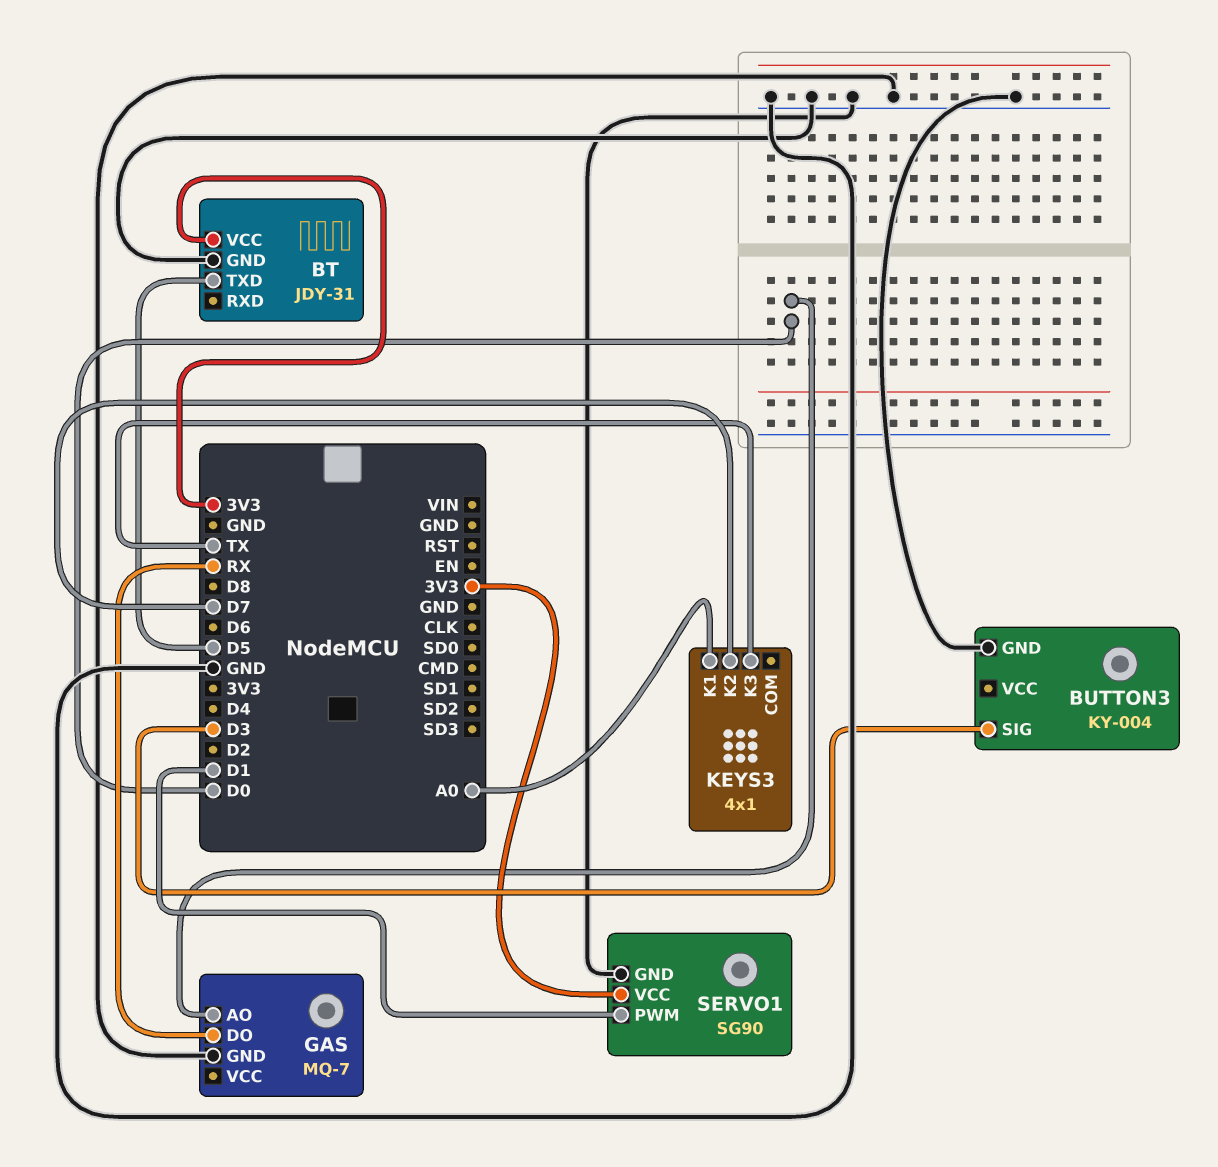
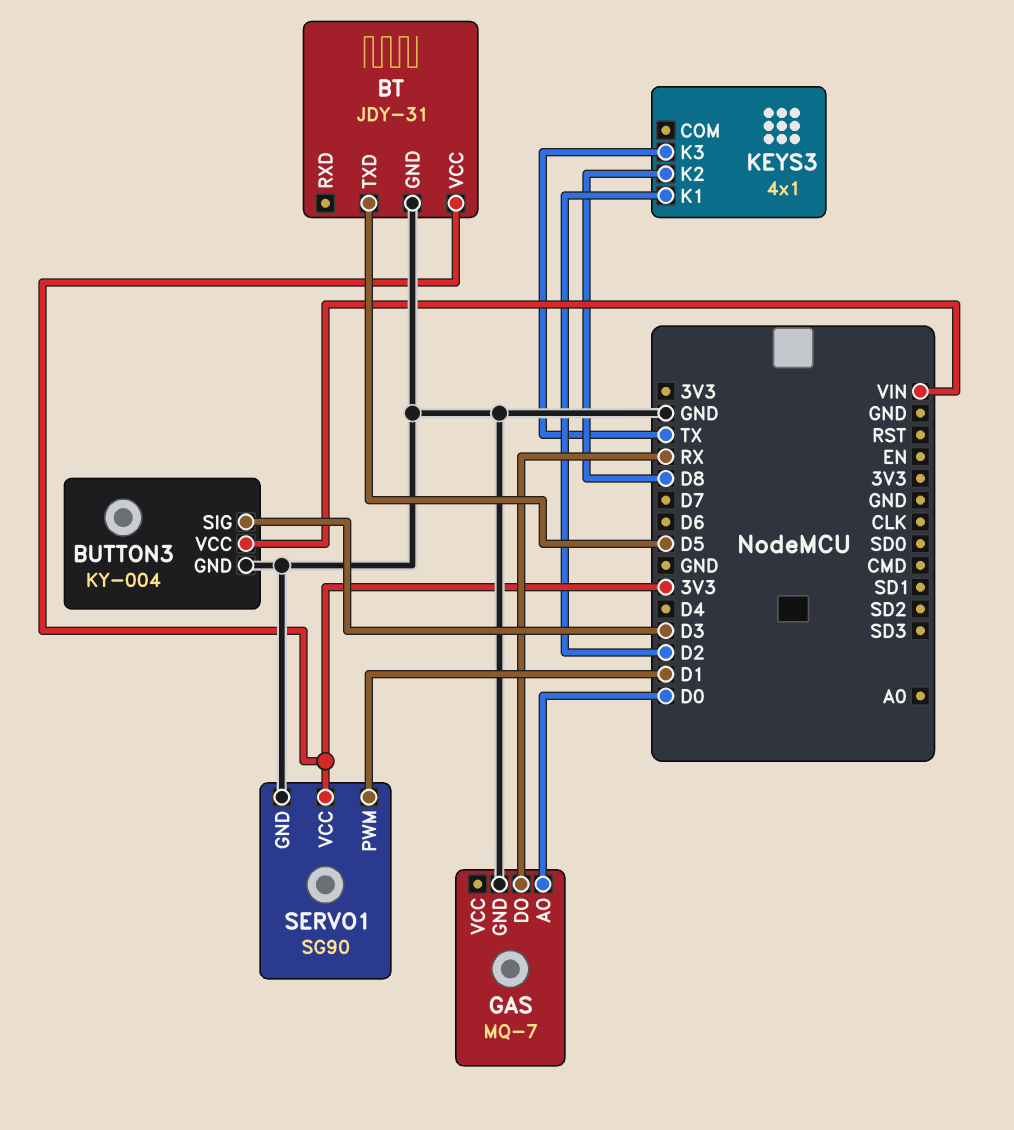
BUTTON3 pin VCC: none -> VIN
KEYS3 pin K1: A0 -> D2
KEYS3 pin K2: D7 -> D8

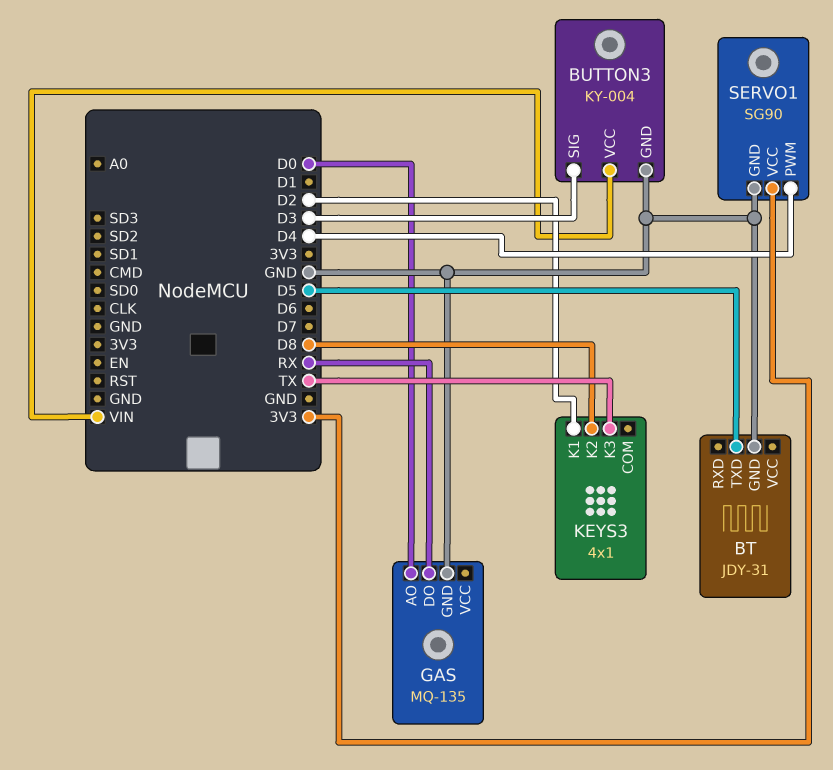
BT pin VCC: 3V3 -> none
GAS: MQ-7 -> MQ-135
SERVO1 pin PWM: D1 -> D4

